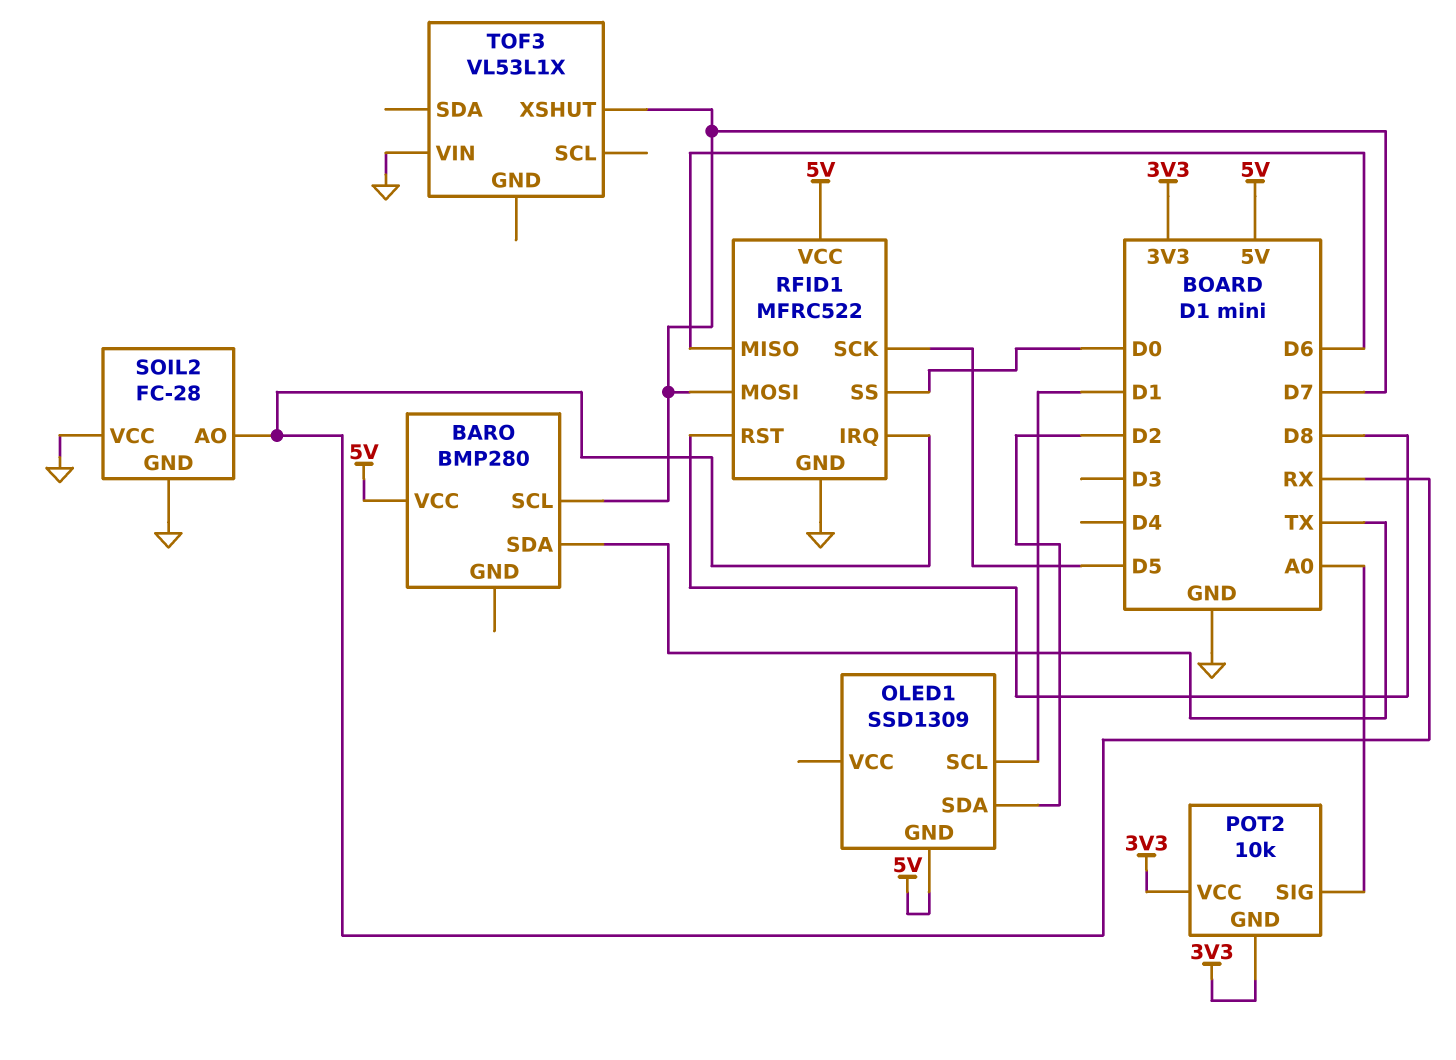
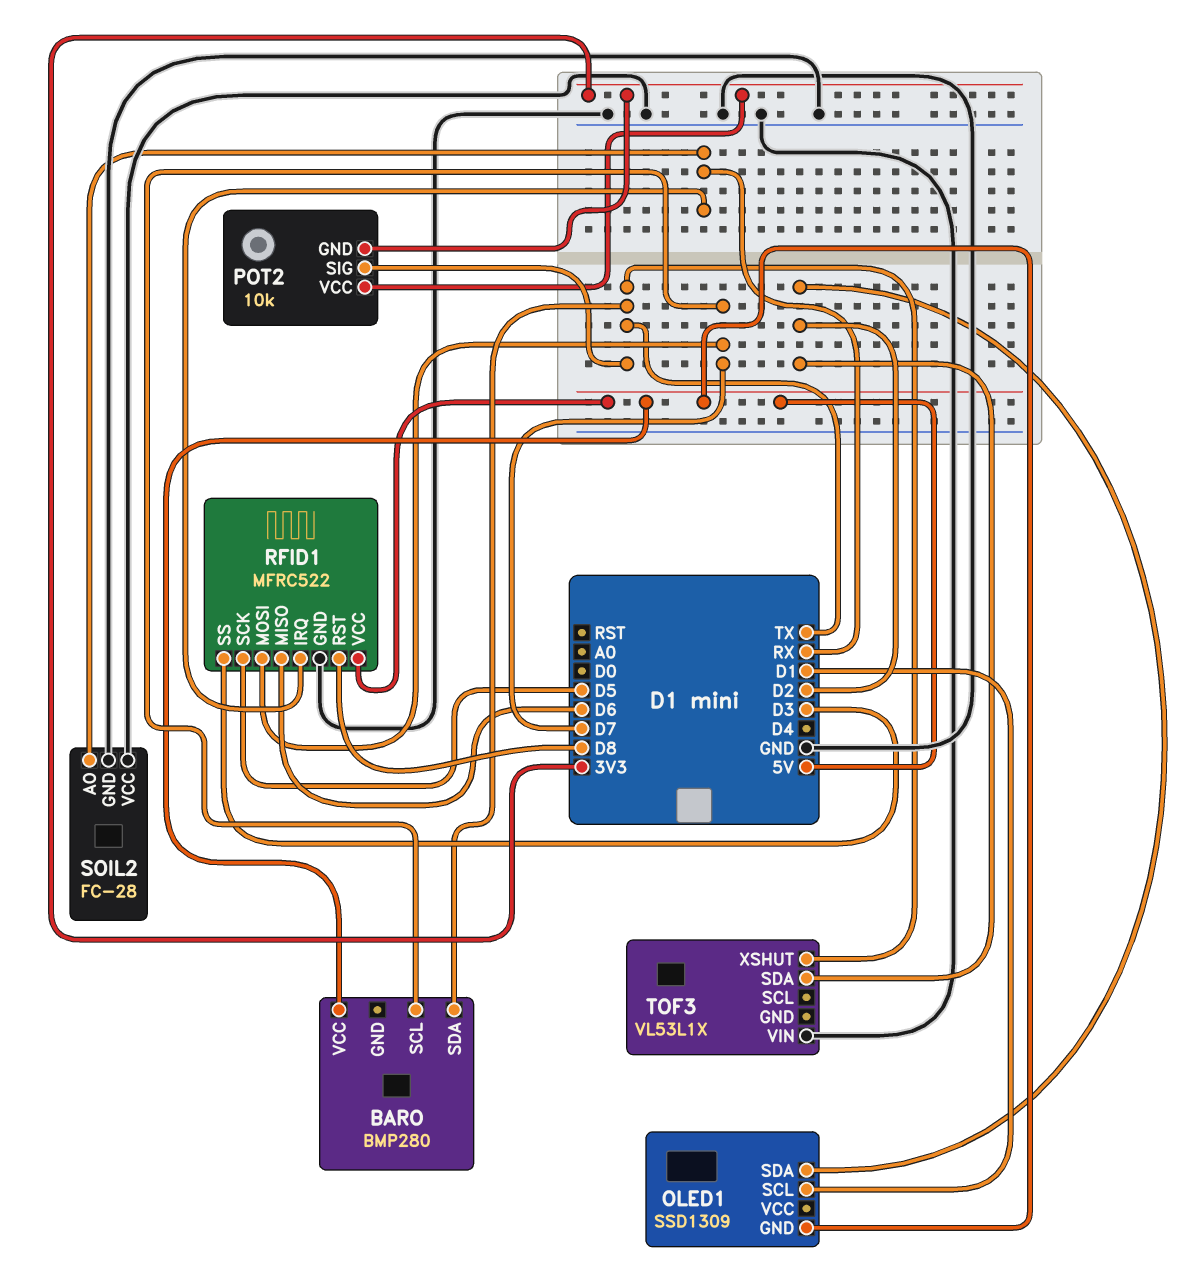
POT2 pin SIG: A0 -> TX
RFID1 pin SS: D0 -> D3
TOF3 pin SDA: none -> D2
TOF3 pin XSHUT: D7 -> TX

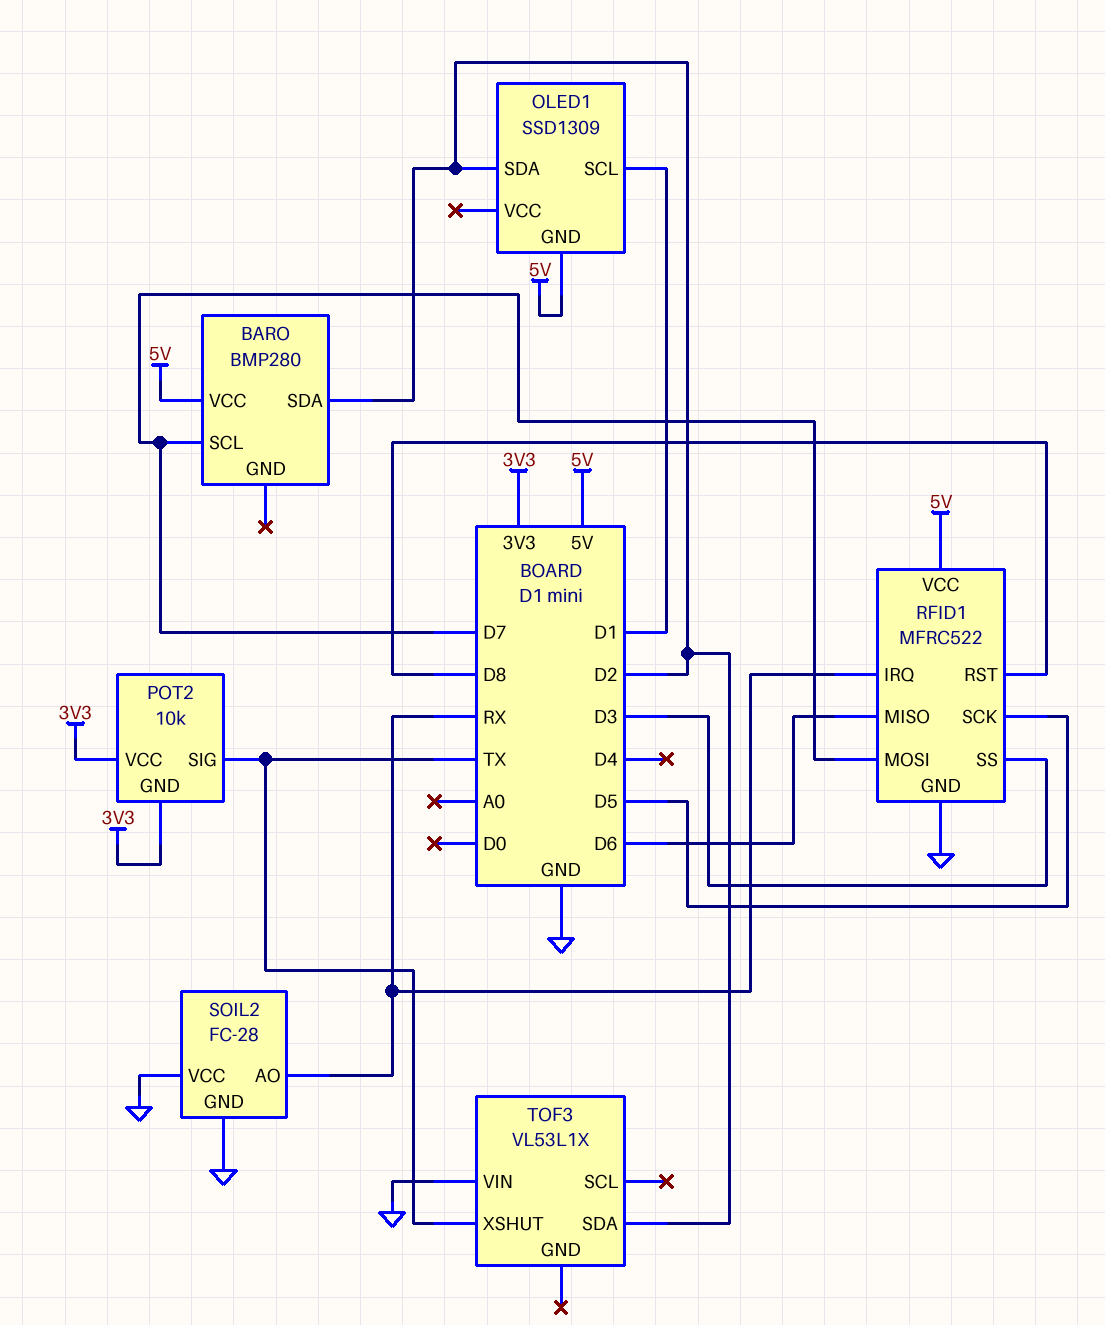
BARO pin SDA: TX -> D2

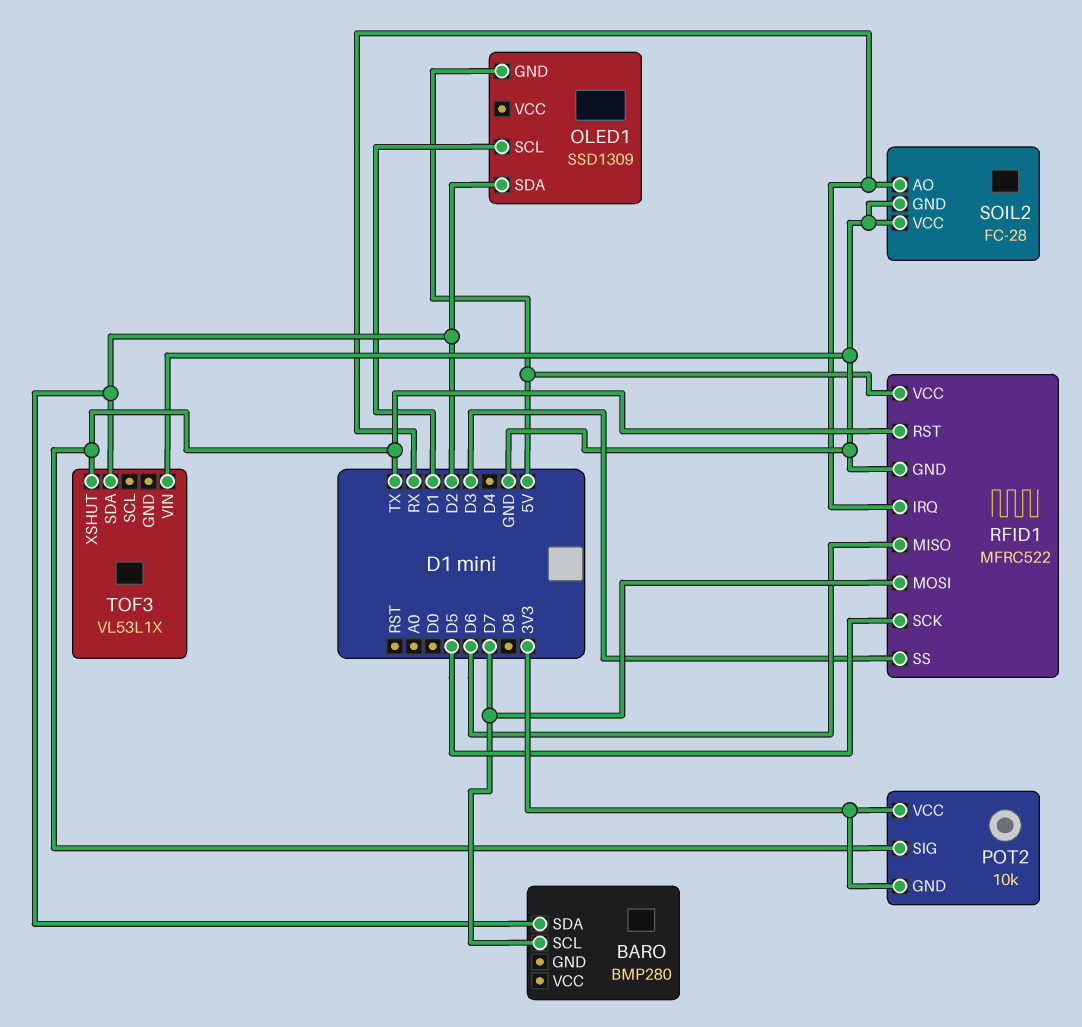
BARO pin VCC: 5V -> none
RFID1 pin RST: D8 -> TX

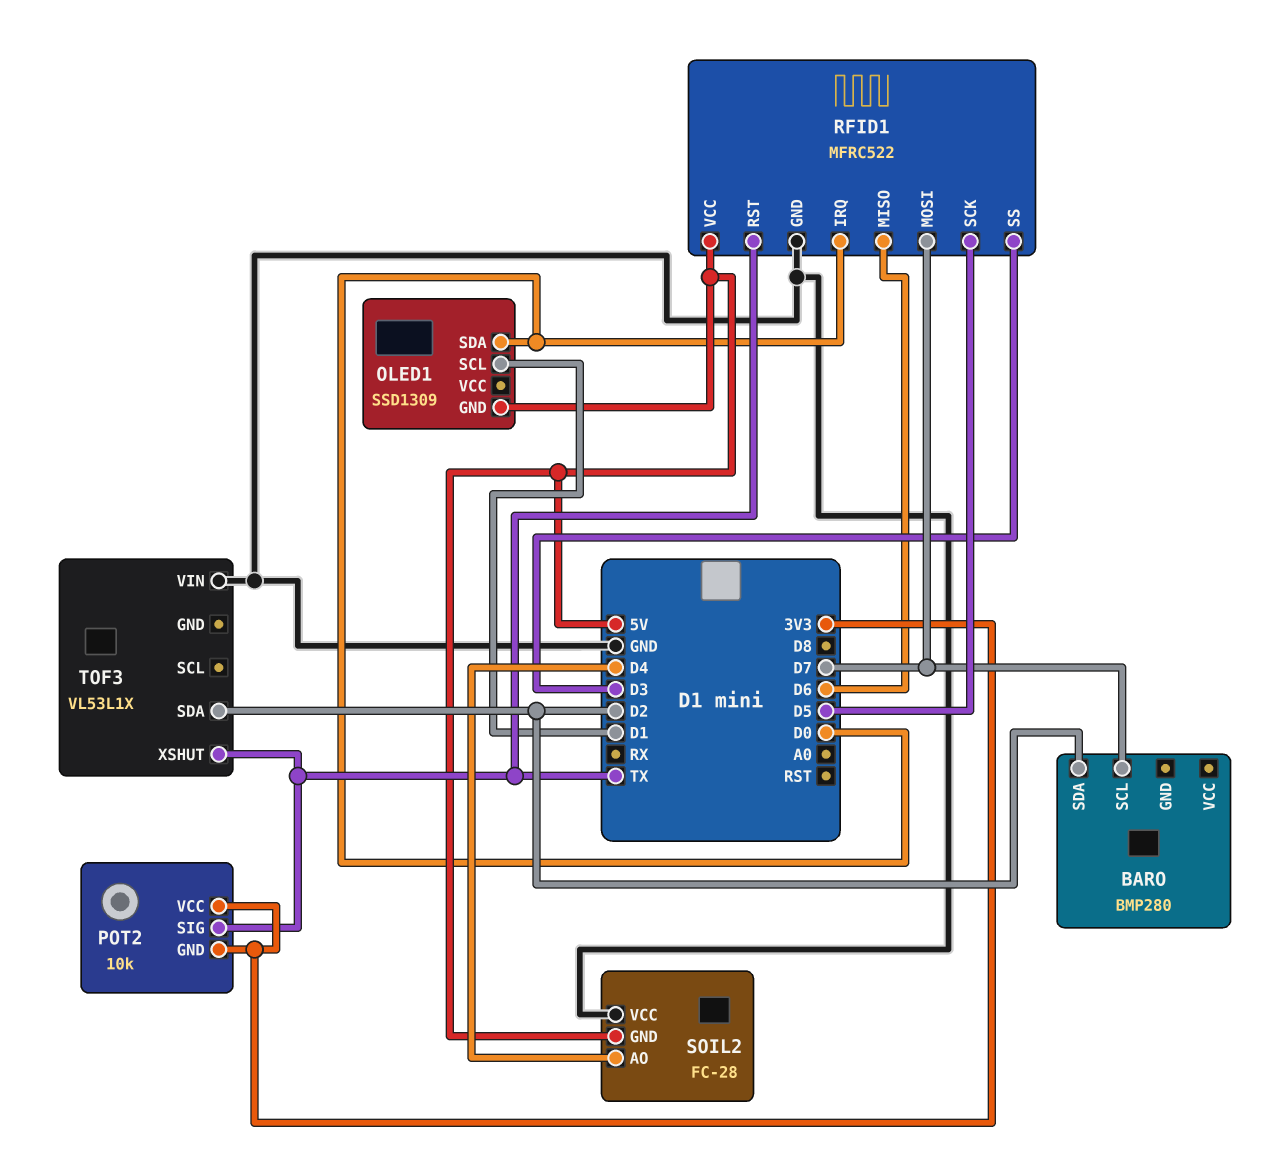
OLED1 pin SDA: D2 -> D0
RFID1 pin IRQ: RX -> D0
SOIL2 pin AO: RX -> D4
SOIL2 pin GND: GND -> 5V

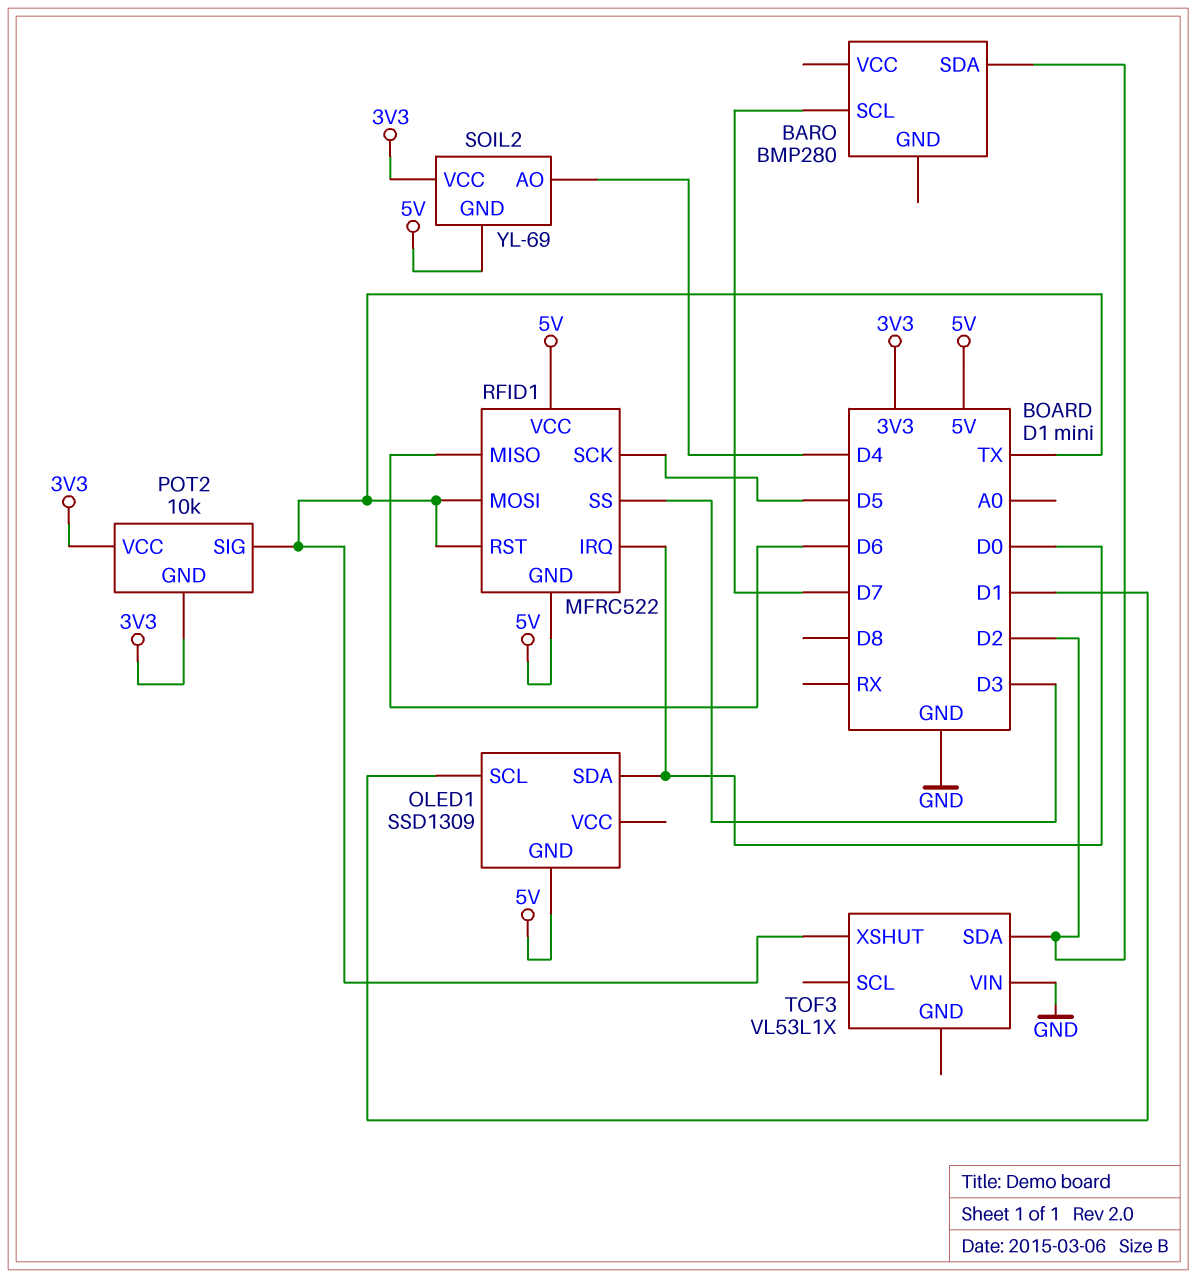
RFID1 pin GND: GND -> 5V
RFID1 pin MOSI: D7 -> TX
SOIL2: FC-28 -> YL-69
SOIL2 pin VCC: GND -> 3V3

